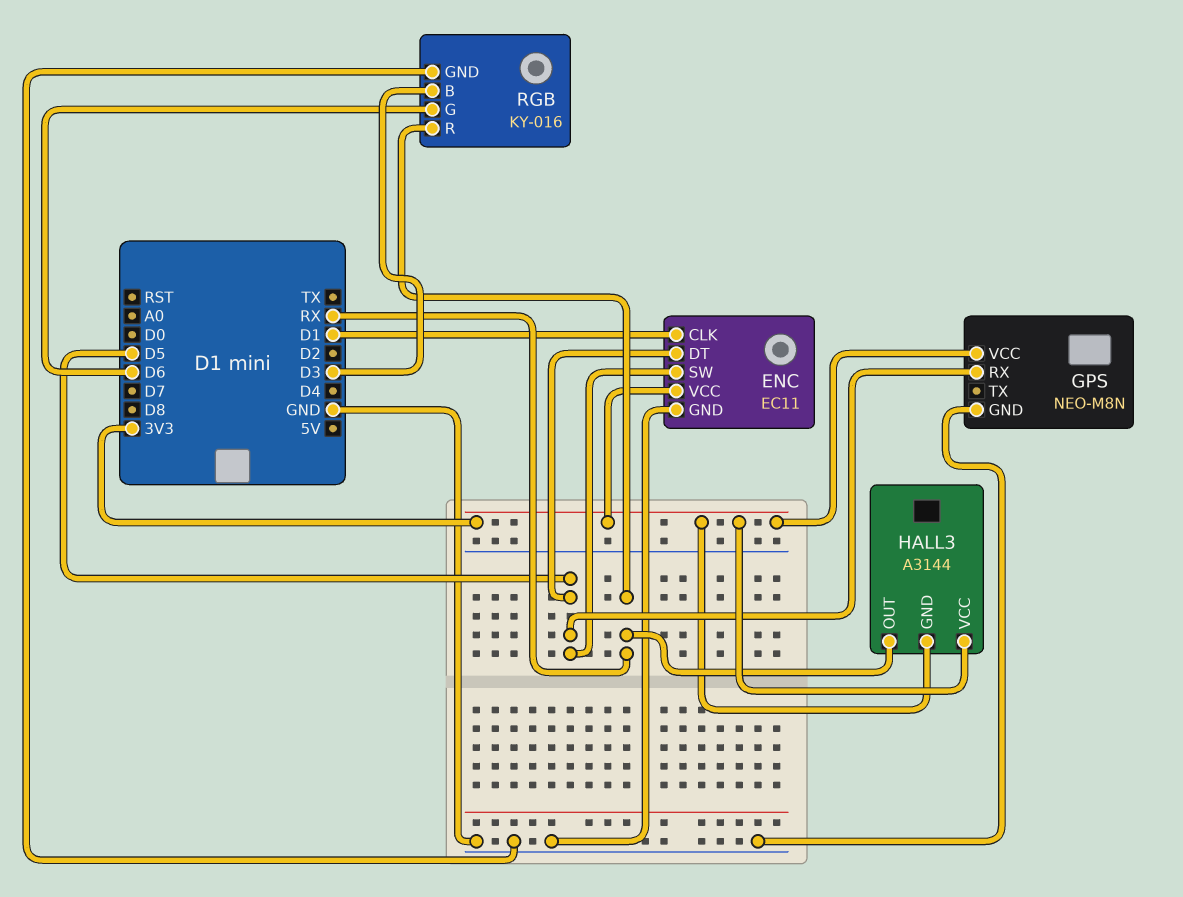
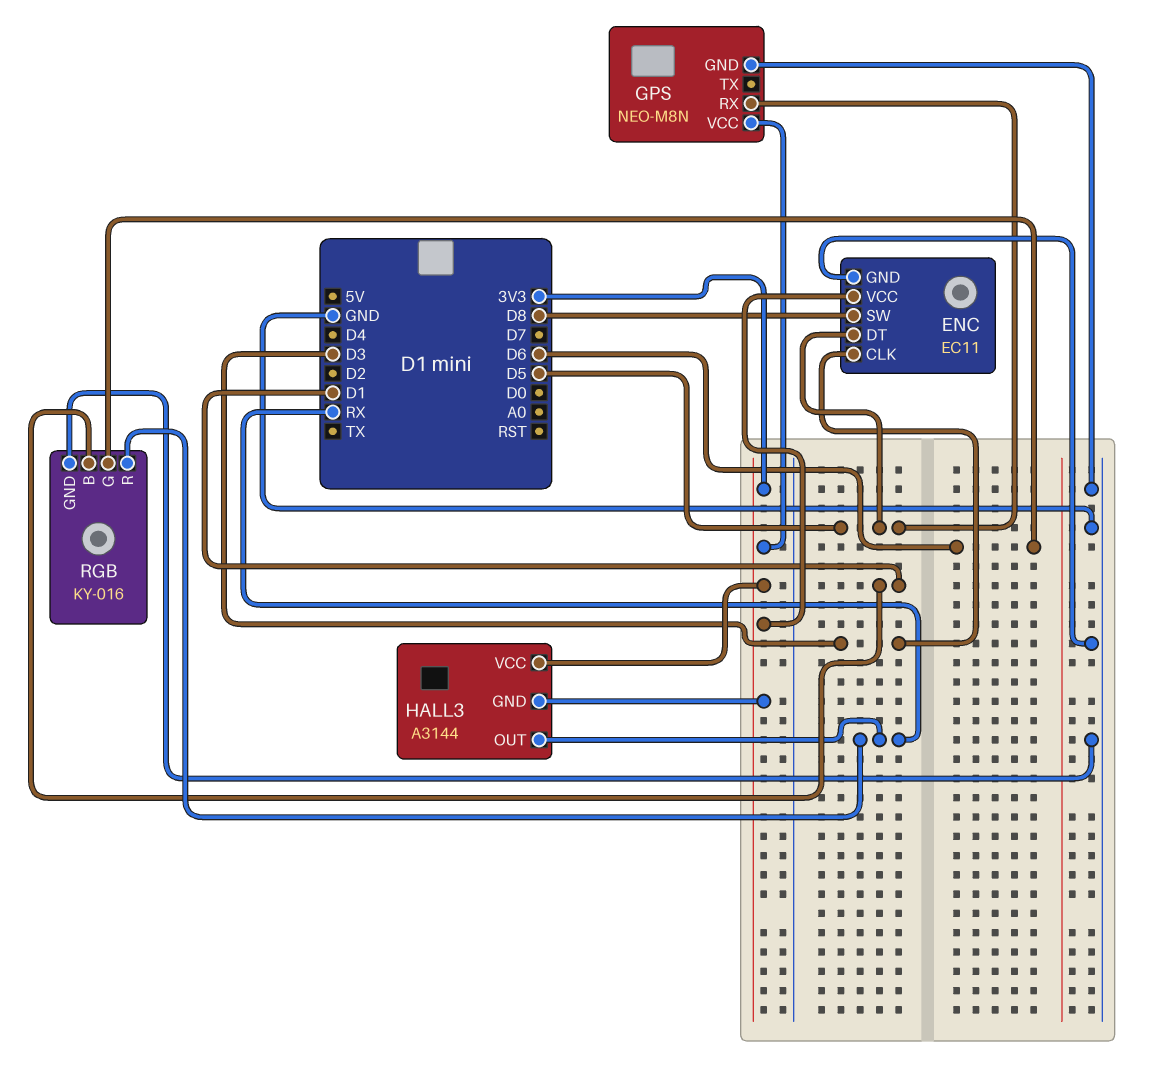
ENC pin CLK: D1 -> D3
ENC pin SW: D5 -> D8
RGB pin B: D3 -> D1

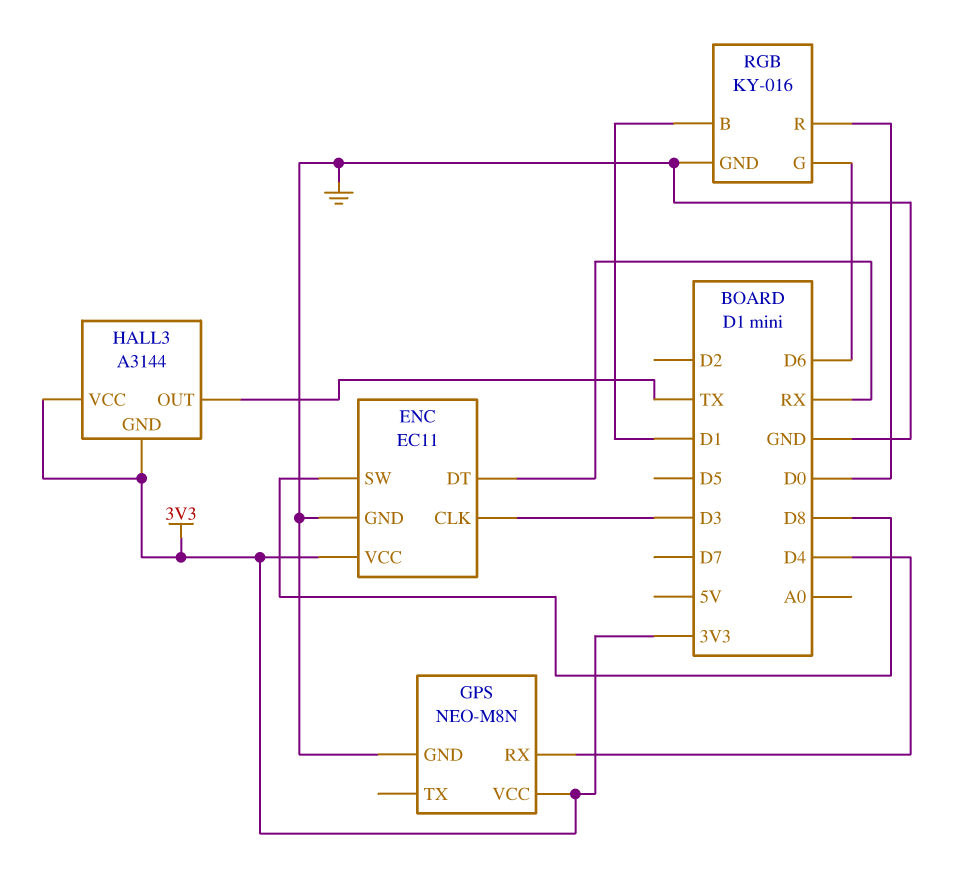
ENC pin DT: D5 -> RX
GPS pin RX: D5 -> D4
HALL3 pin OUT: RX -> TX
RGB pin R: RX -> D0

